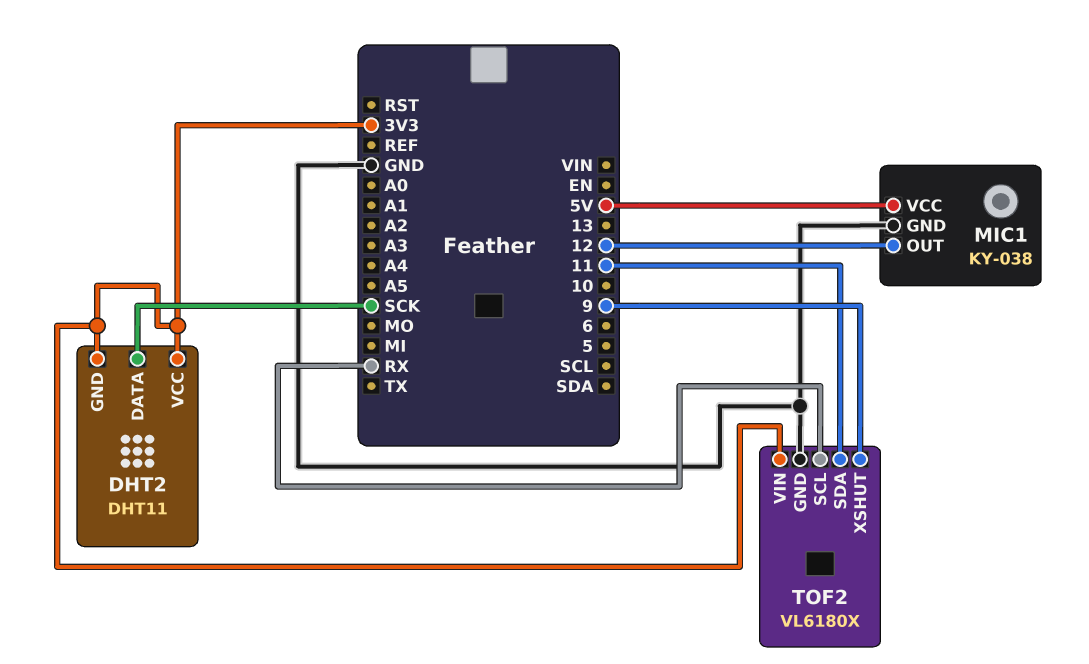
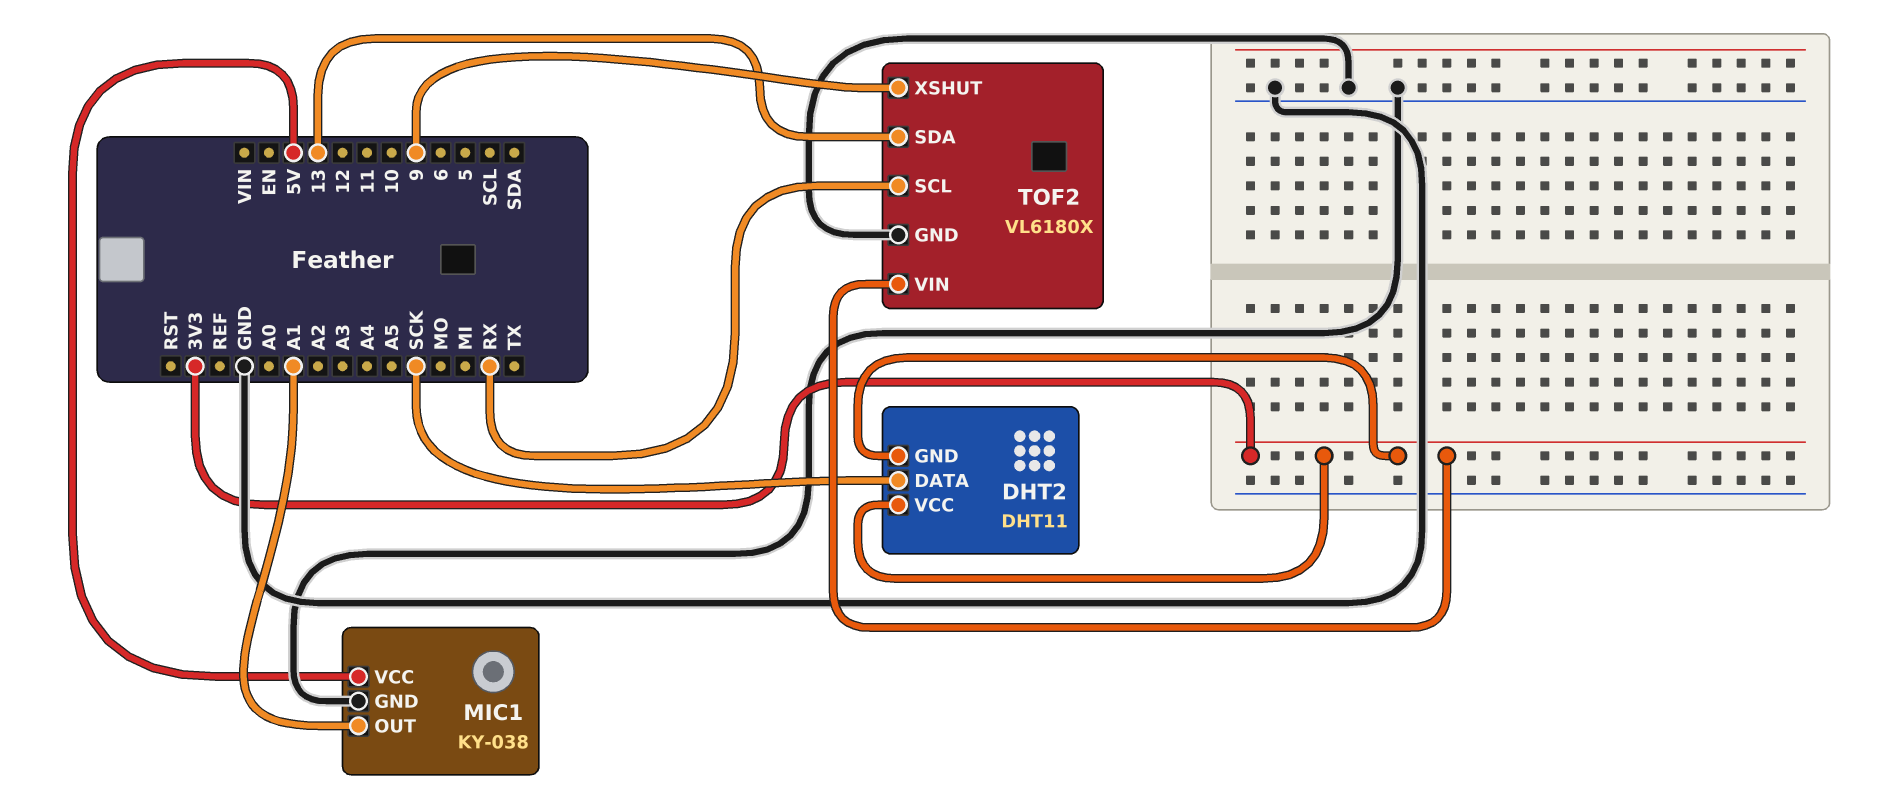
MIC1 pin OUT: 12 -> A1
TOF2 pin SDA: 11 -> 13

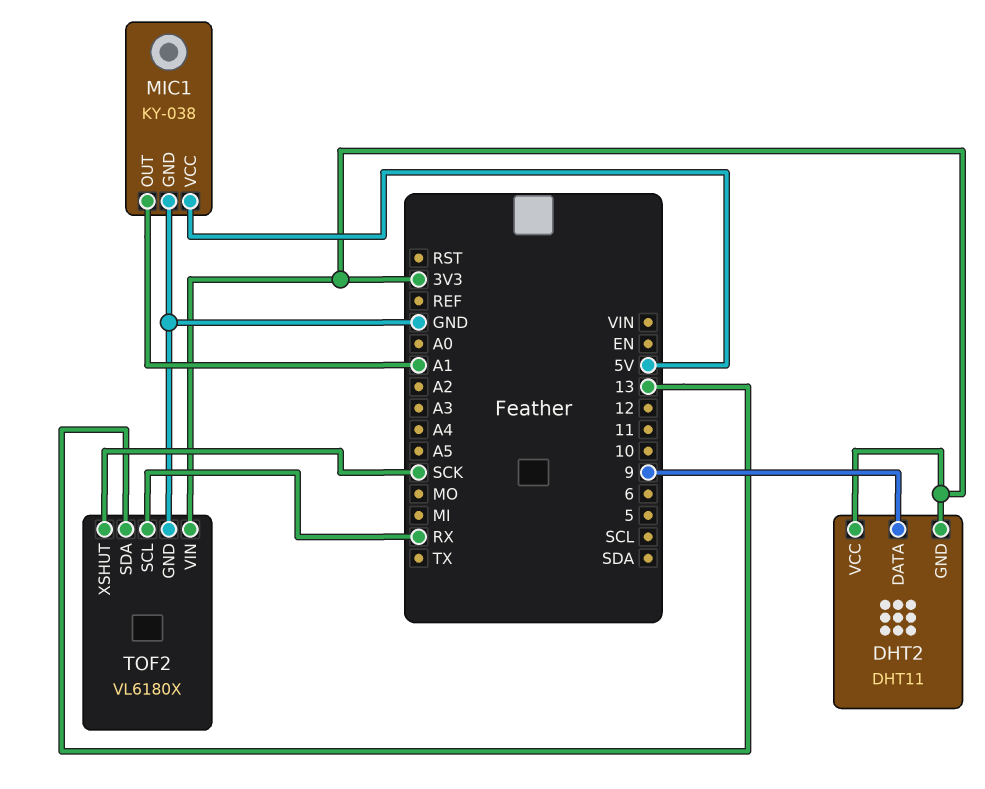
DHT2 pin DATA: SCK -> 9
TOF2 pin XSHUT: 9 -> SCK

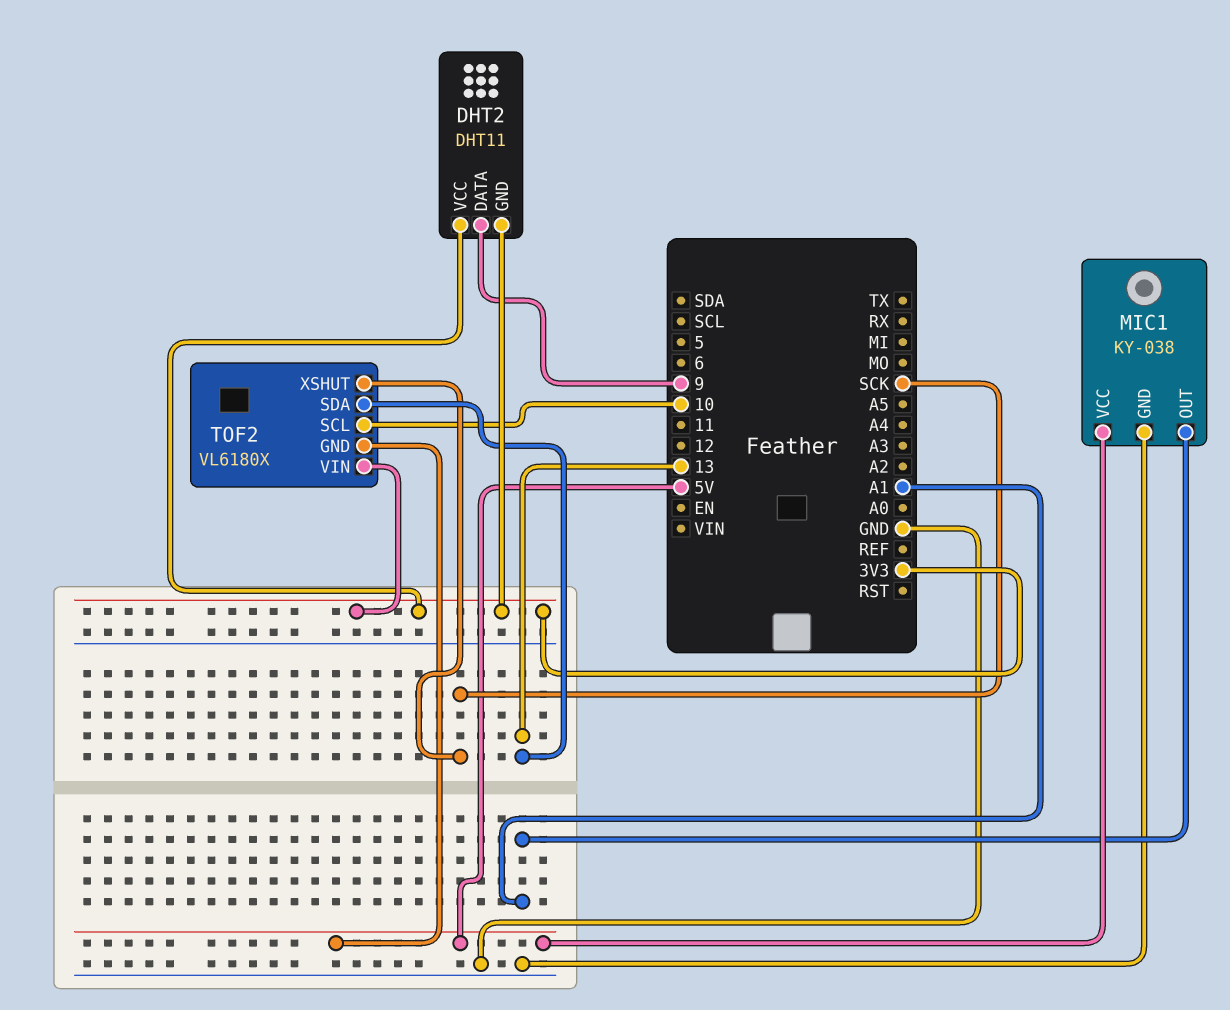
TOF2 pin GND: GND -> 5V
TOF2 pin SCL: RX -> 10

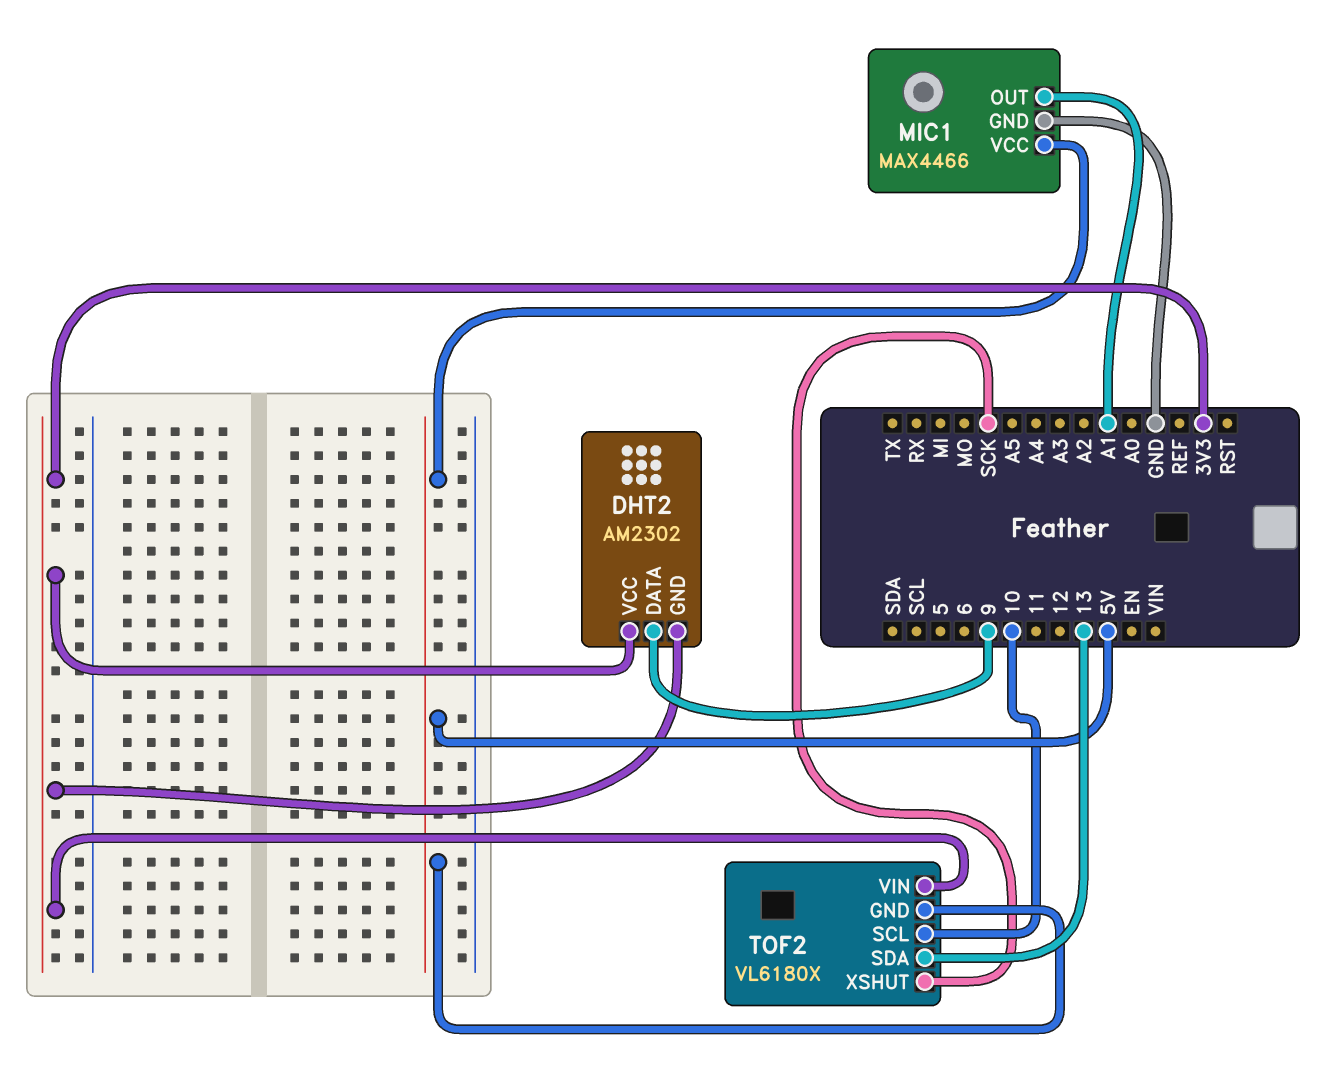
DHT2: DHT11 -> AM2302
MIC1: KY-038 -> MAX4466

